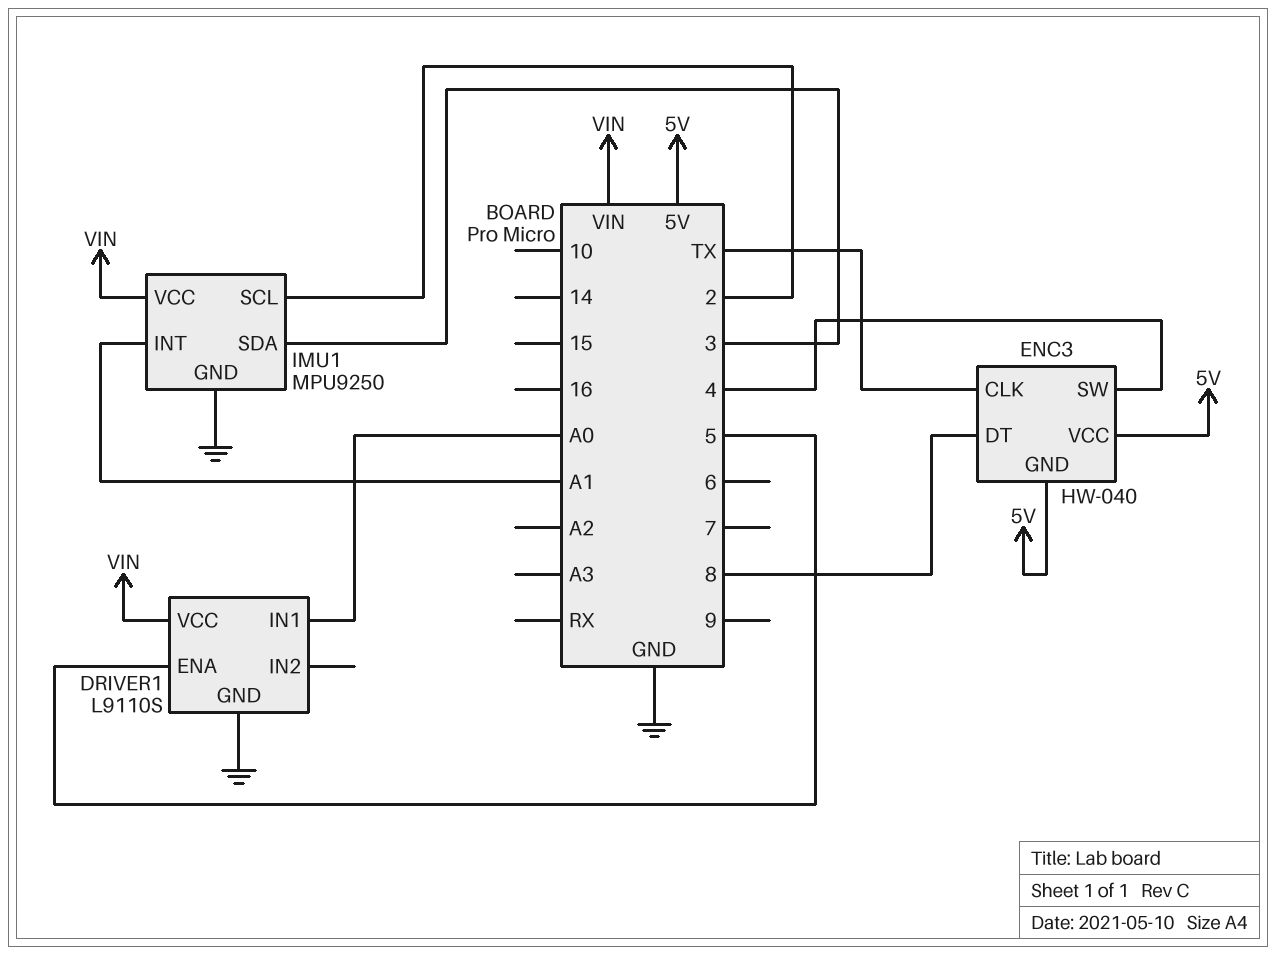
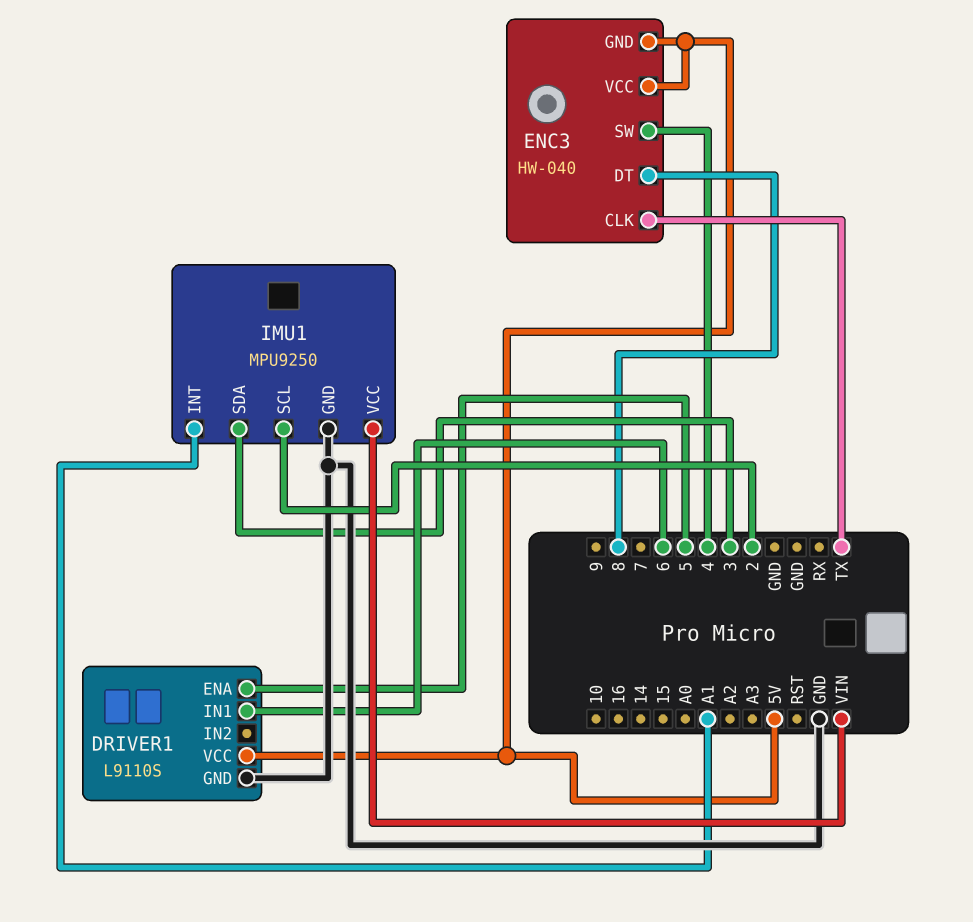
DRIVER1 pin IN1: A0 -> 6
DRIVER1 pin VCC: VIN -> 5V

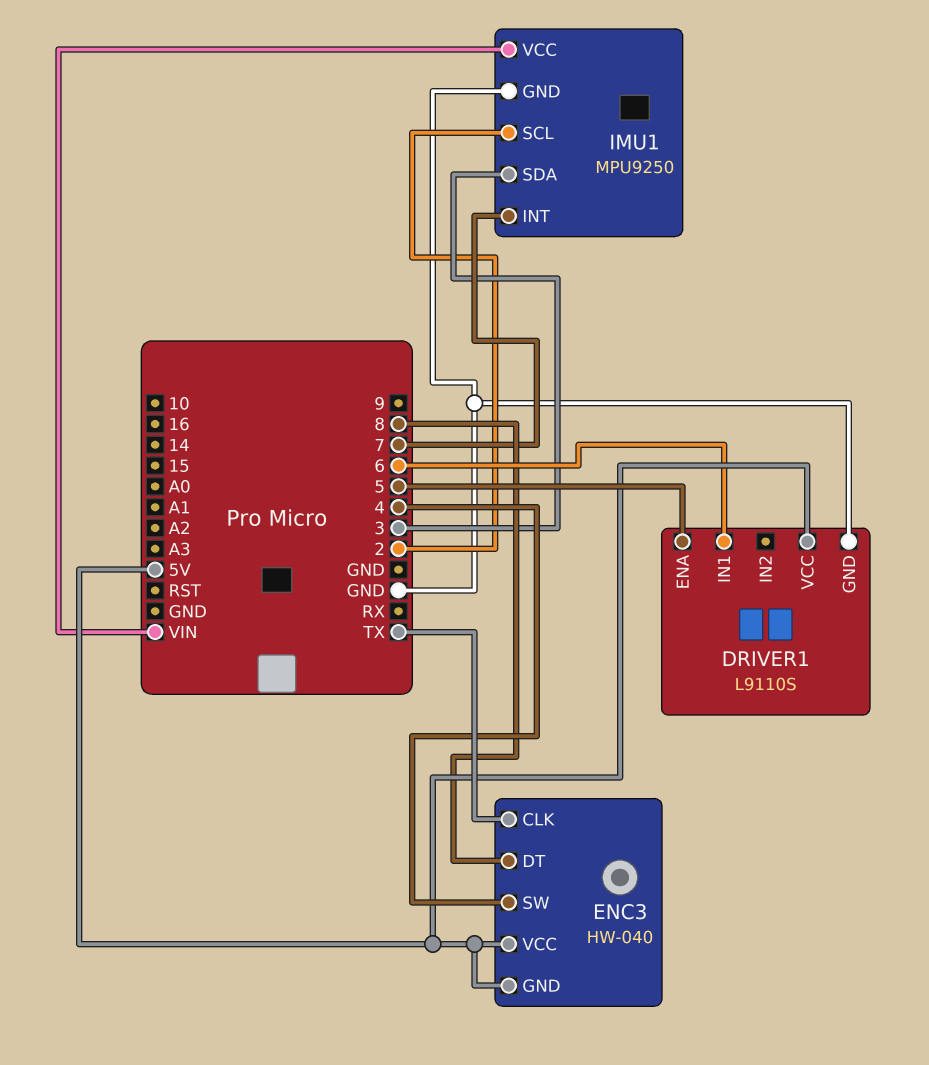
IMU1 pin INT: A1 -> 7

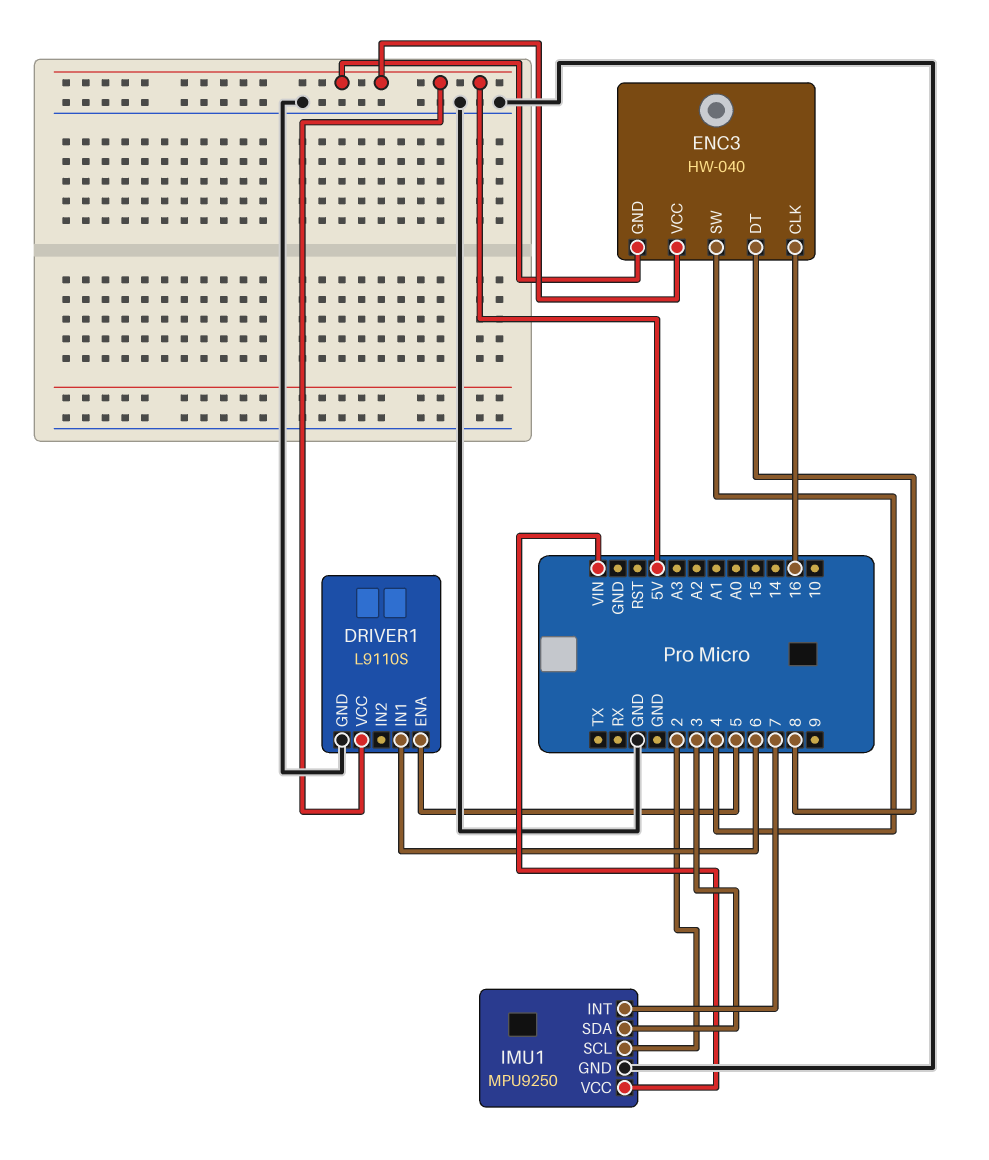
ENC3 pin CLK: TX -> 16

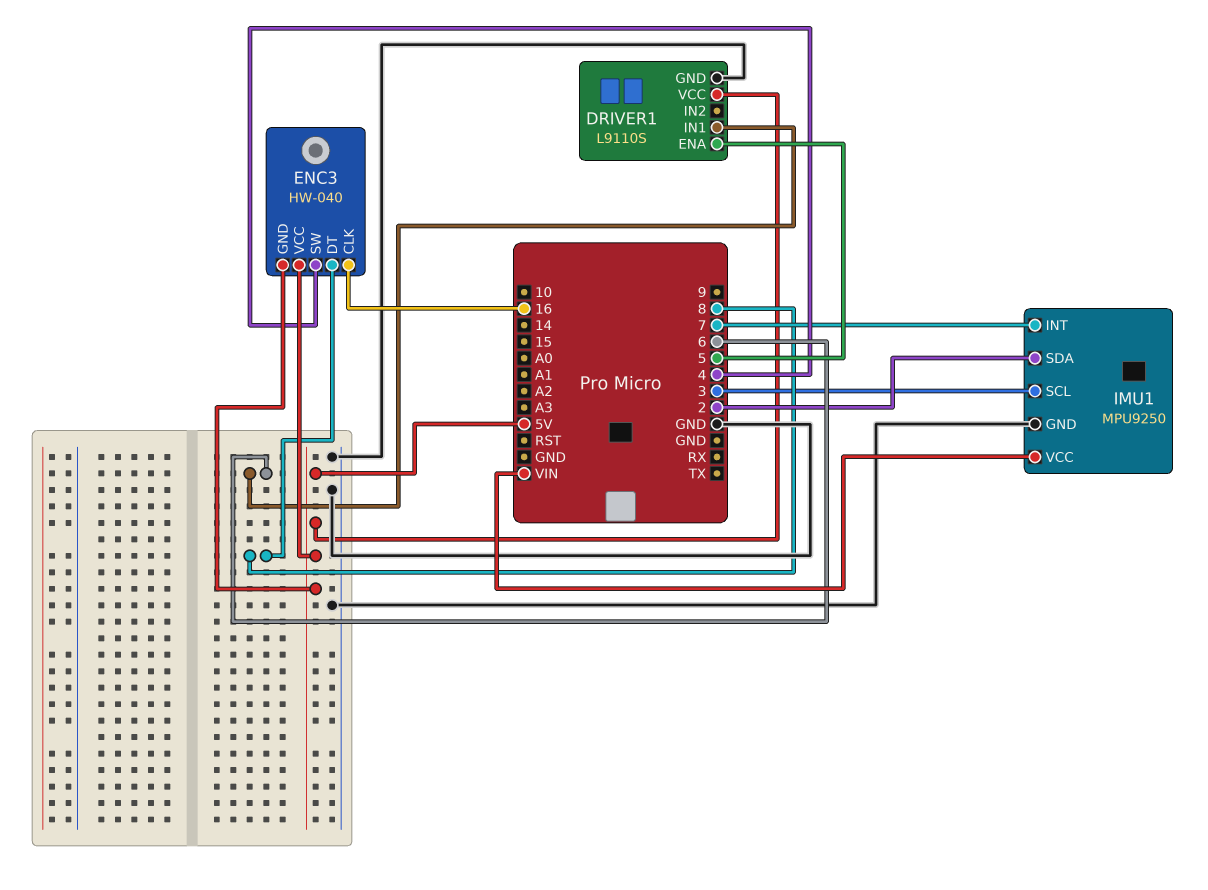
IMU1 pin SCL: 2 -> 3
IMU1 pin SDA: 3 -> 2

